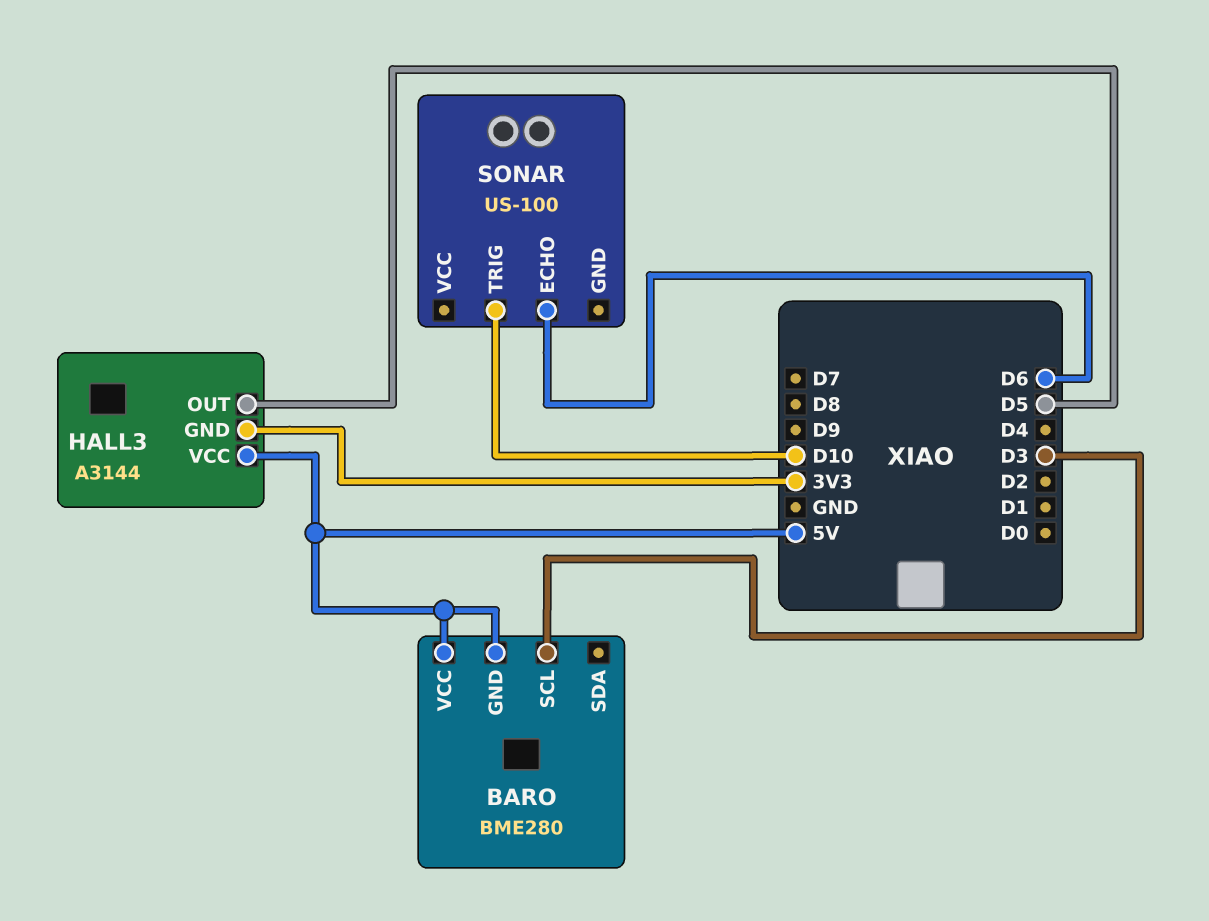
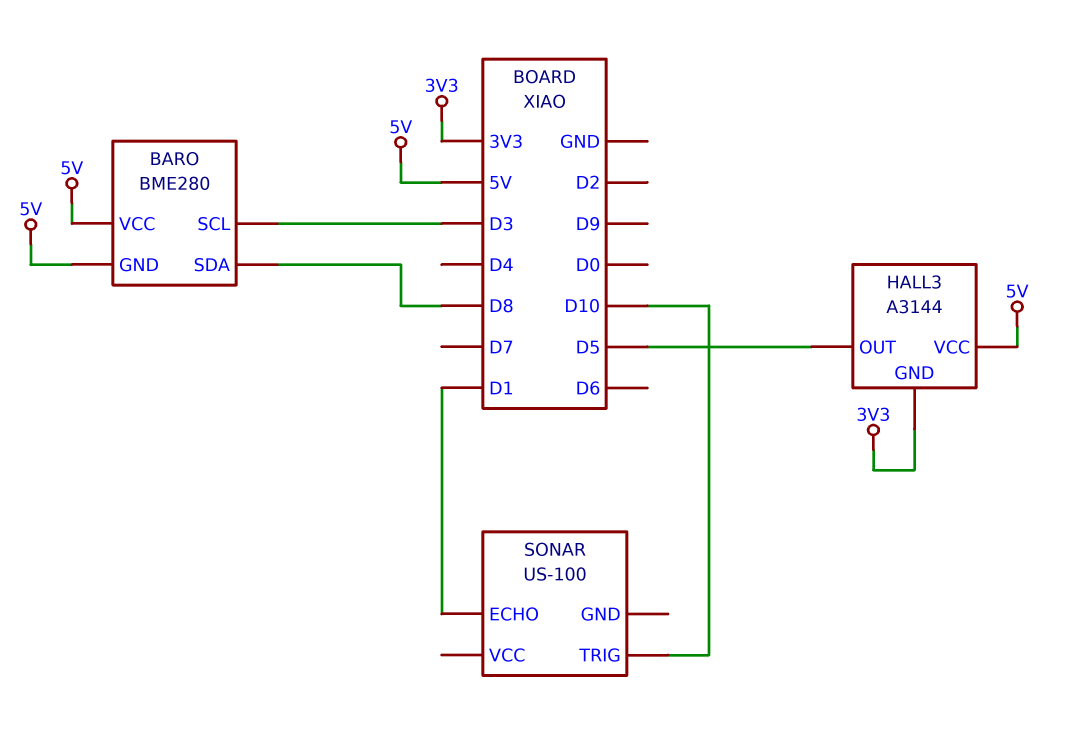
BARO pin SDA: none -> D8
SONAR pin ECHO: D6 -> D1

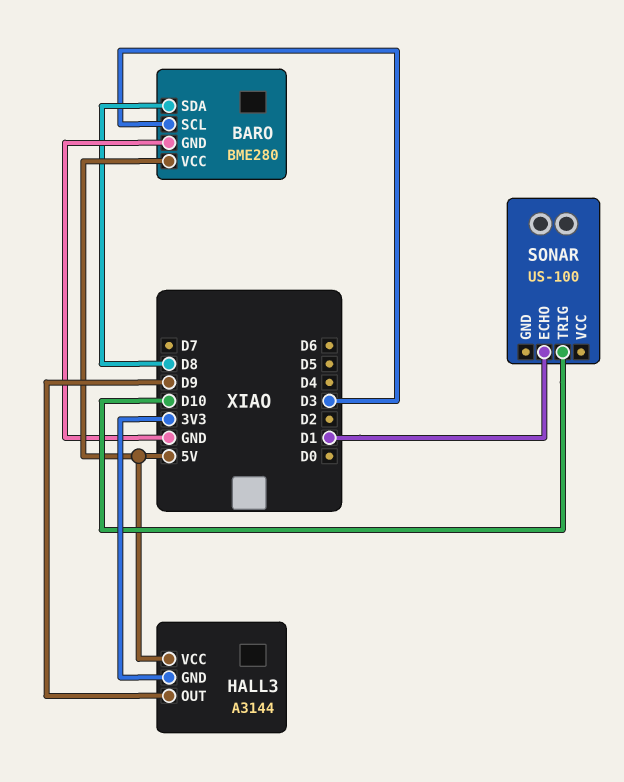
BARO pin GND: 5V -> GND
HALL3 pin OUT: D5 -> D9

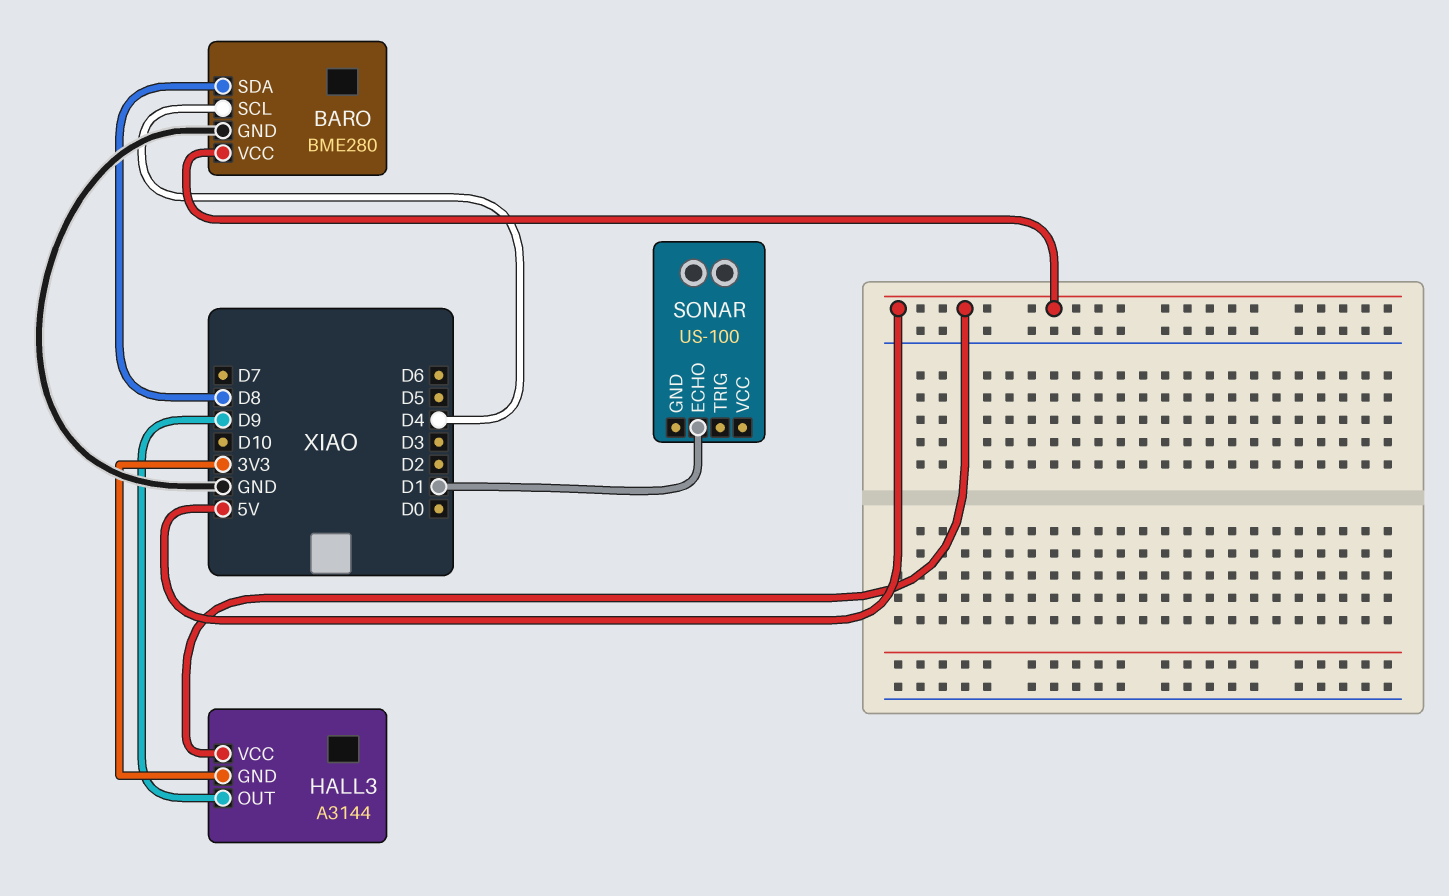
BARO pin SCL: D3 -> D4
SONAR pin TRIG: D10 -> none

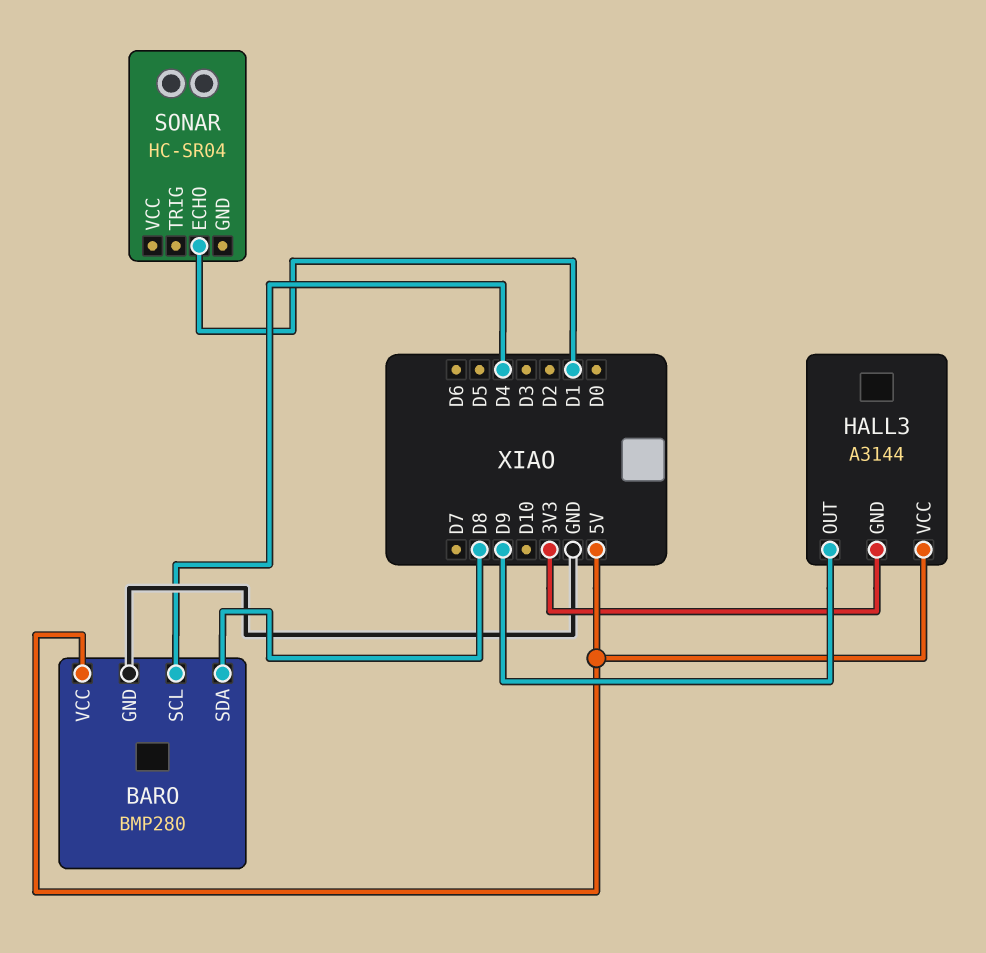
BARO: BME280 -> BMP280
SONAR: US-100 -> HC-SR04

